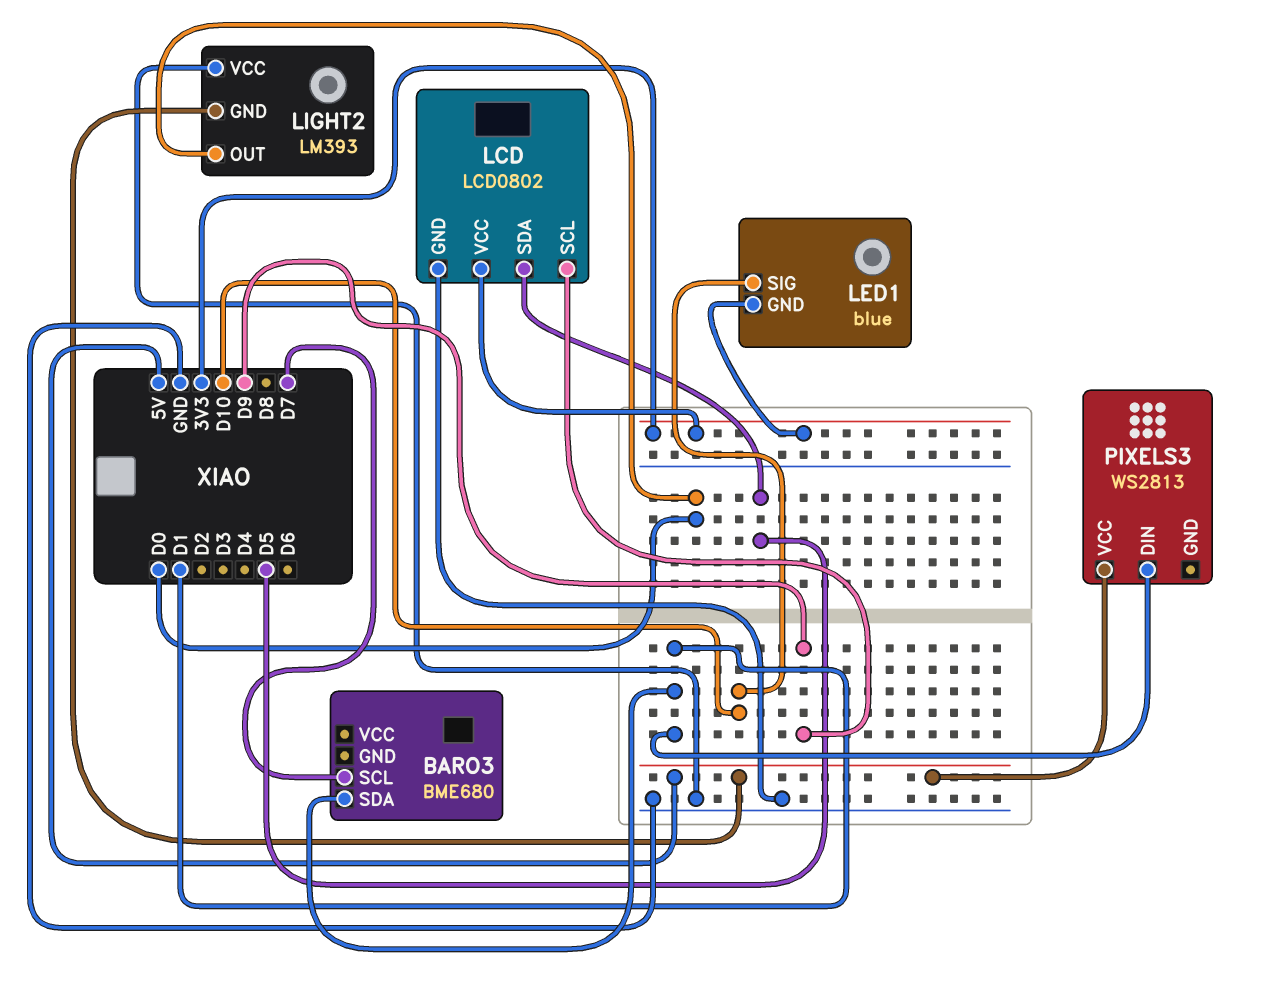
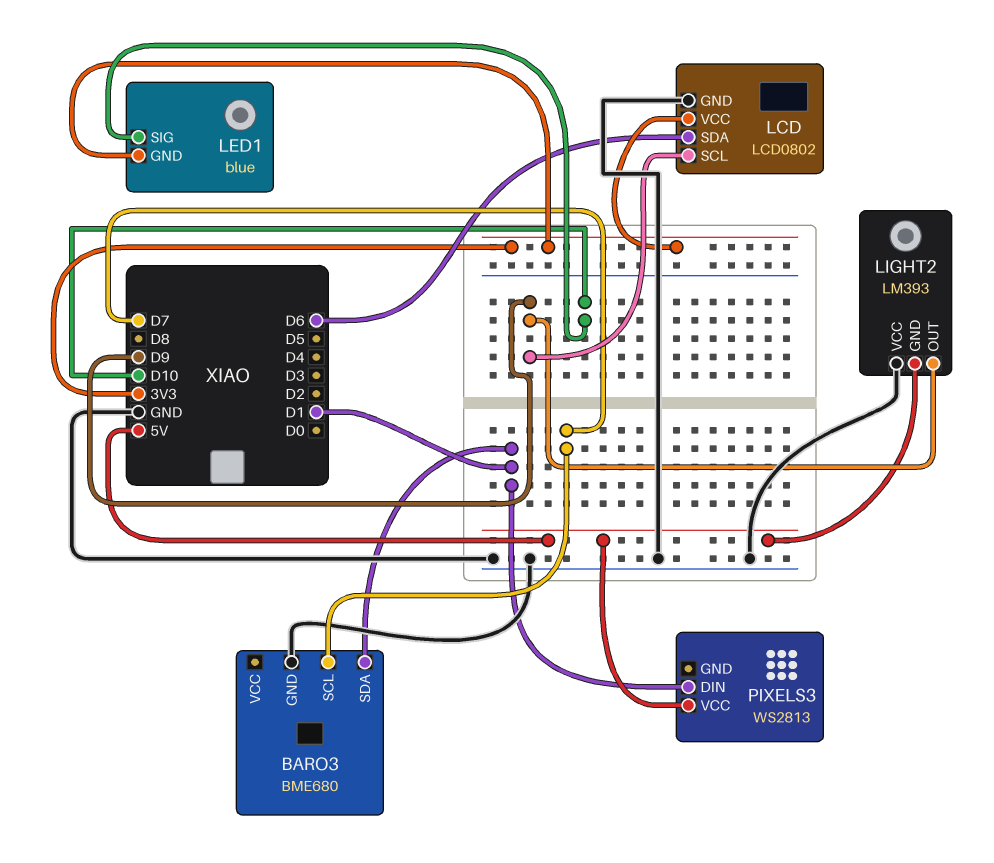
BARO3 pin GND: none -> GND
LCD pin SDA: D5 -> D6
LIGHT2 pin OUT: D0 -> D9

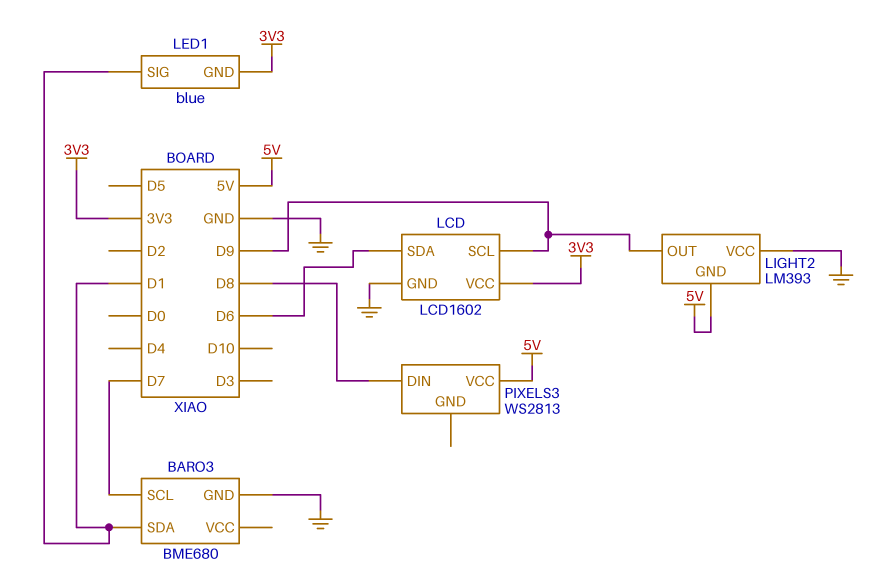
LCD: LCD0802 -> LCD1602
LED1 pin SIG: D10 -> D1
PIXELS3 pin DIN: D1 -> D8

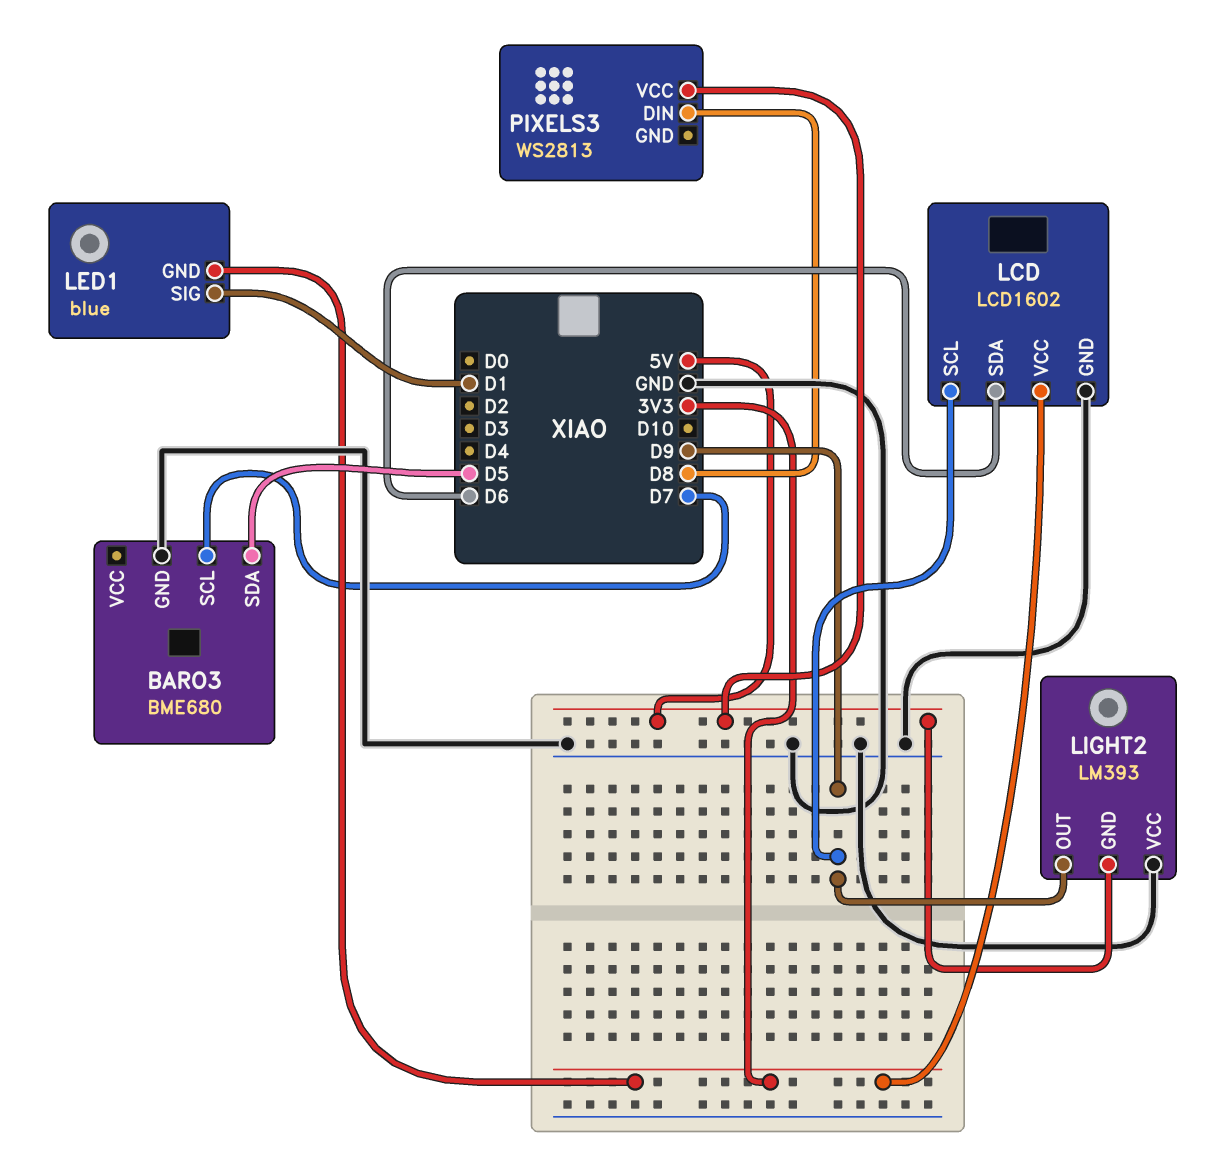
BARO3 pin SDA: D1 -> D5

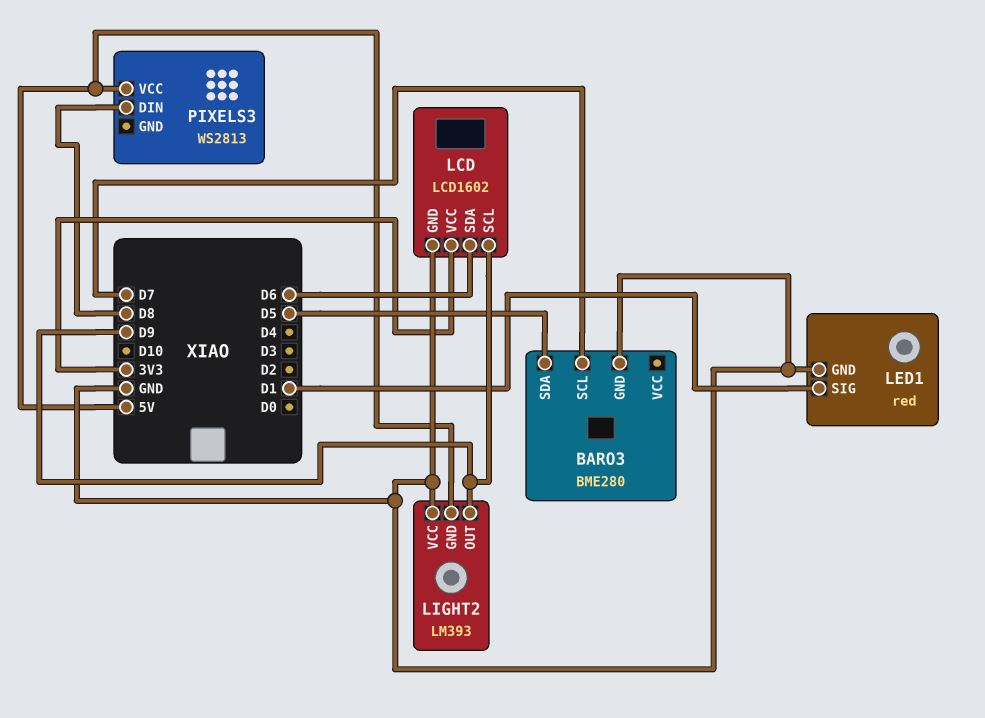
BARO3: BME680 -> BME280
LED1: blue -> red
LED1 pin GND: 3V3 -> GND

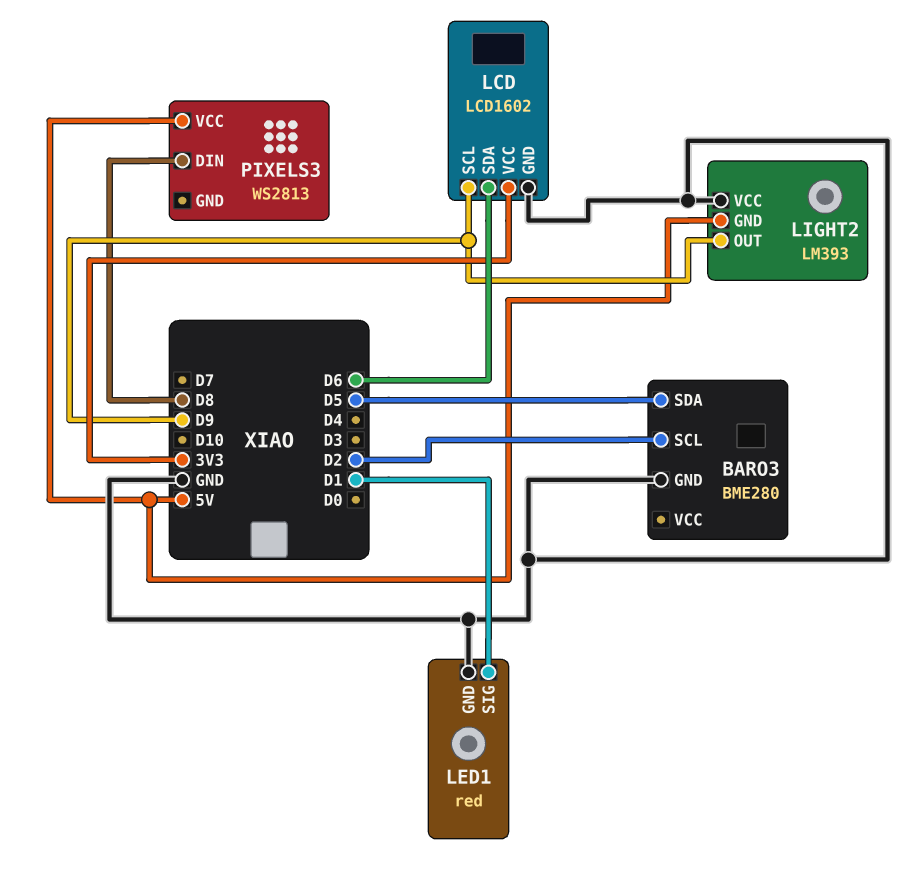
BARO3 pin SCL: D7 -> D2

